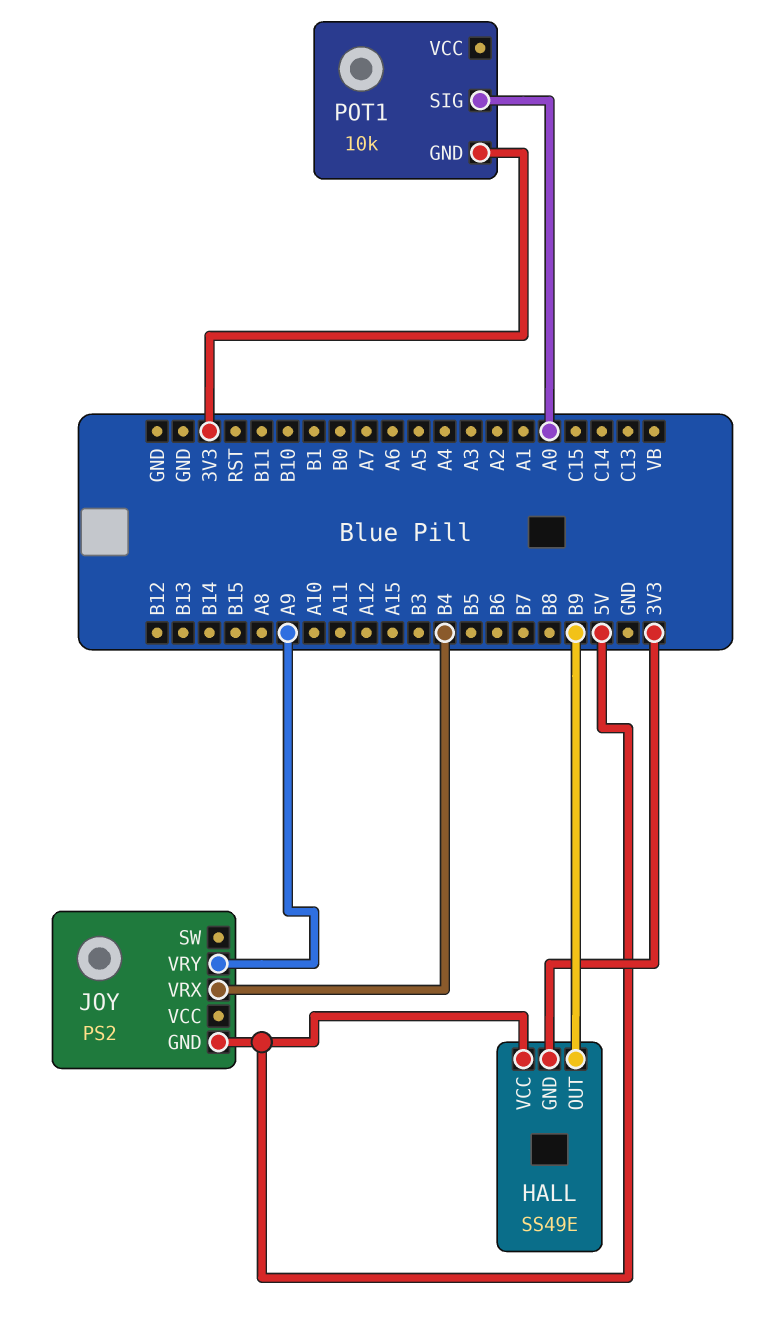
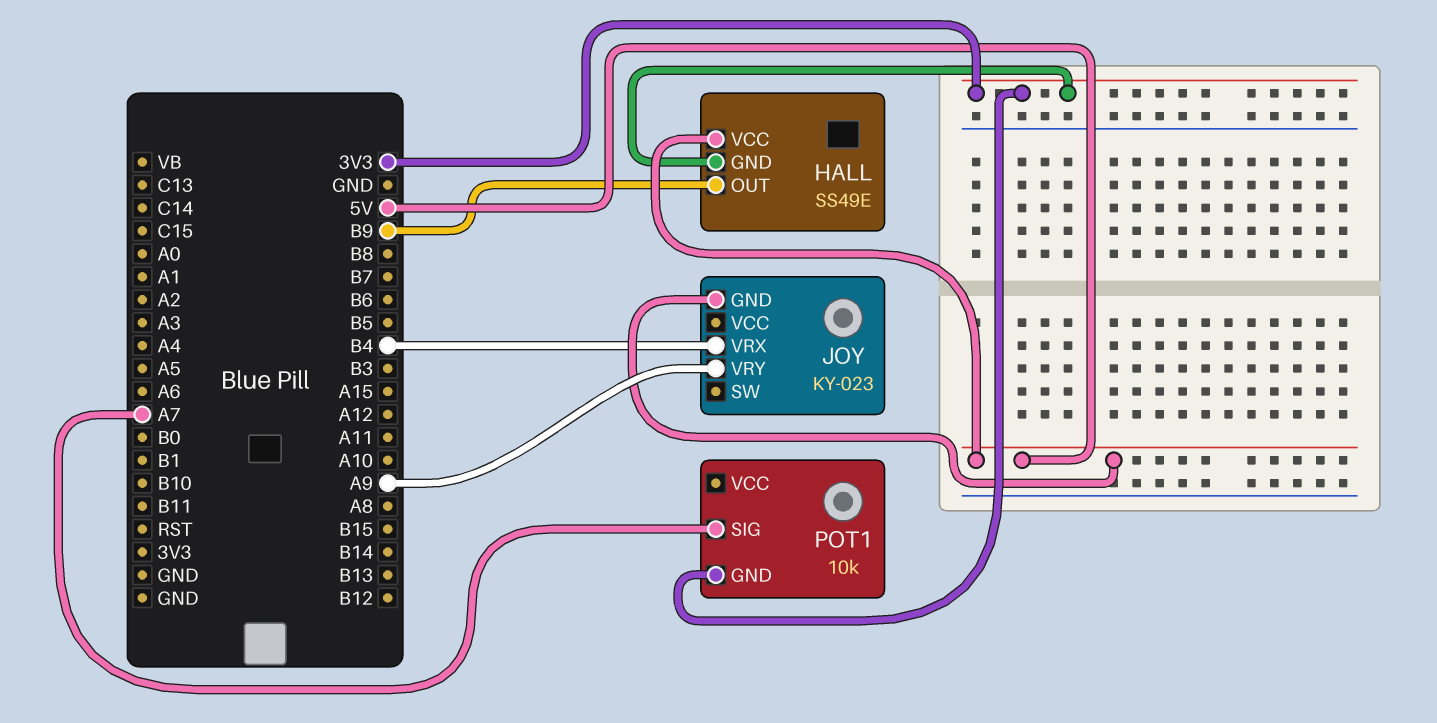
JOY: PS2 -> KY-023
POT1 pin SIG: A0 -> A7

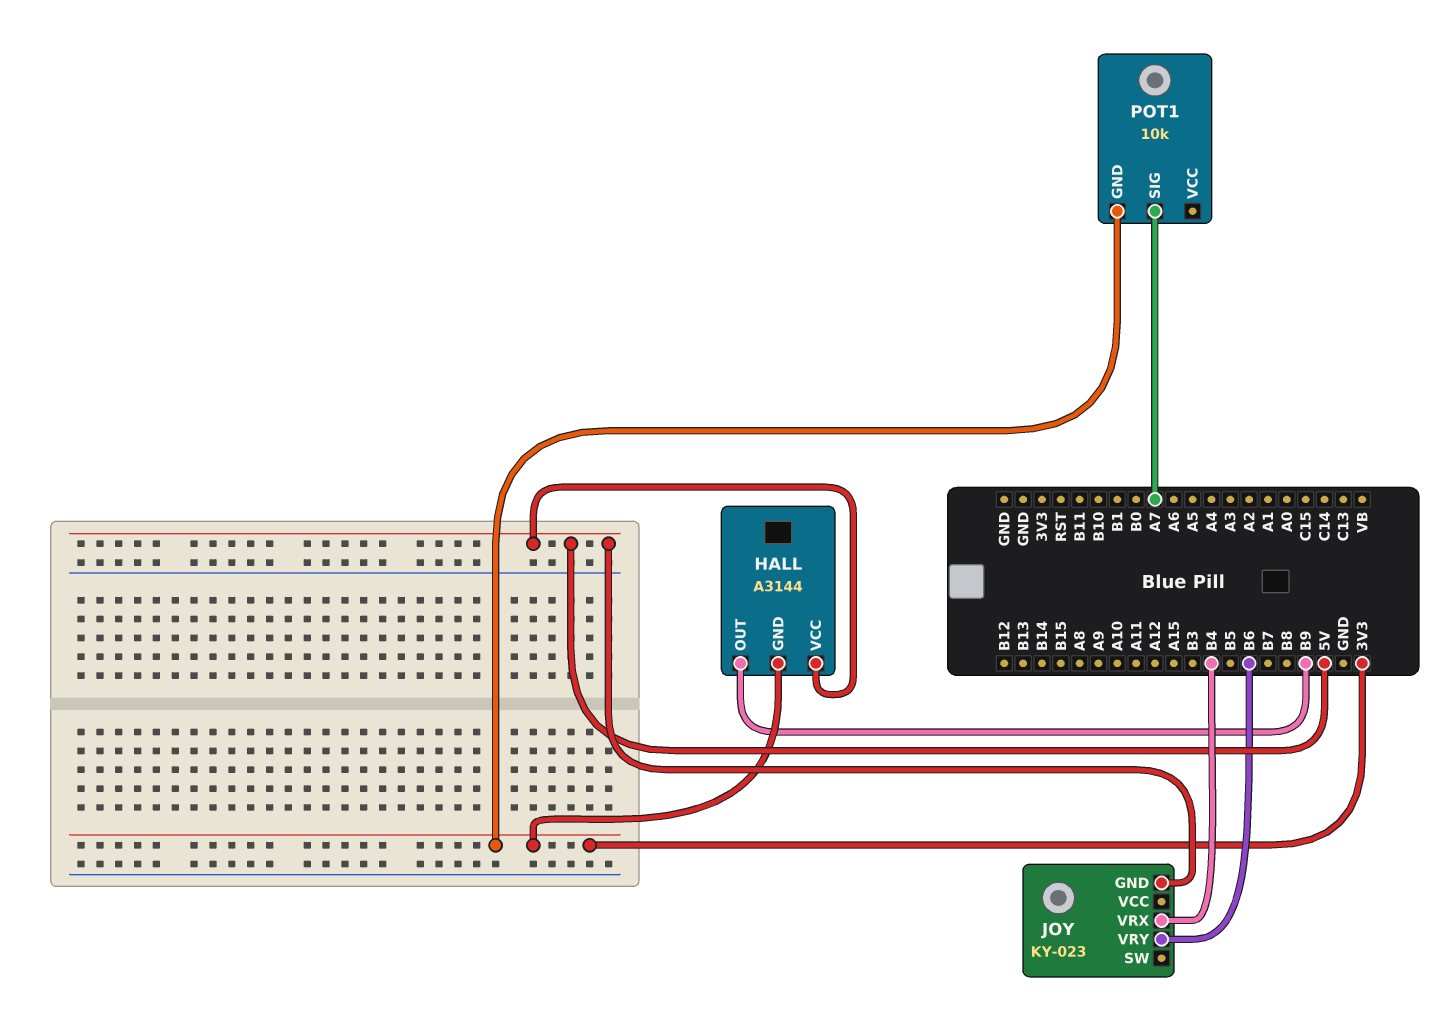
HALL: SS49E -> A3144
JOY pin VRY: A9 -> B6

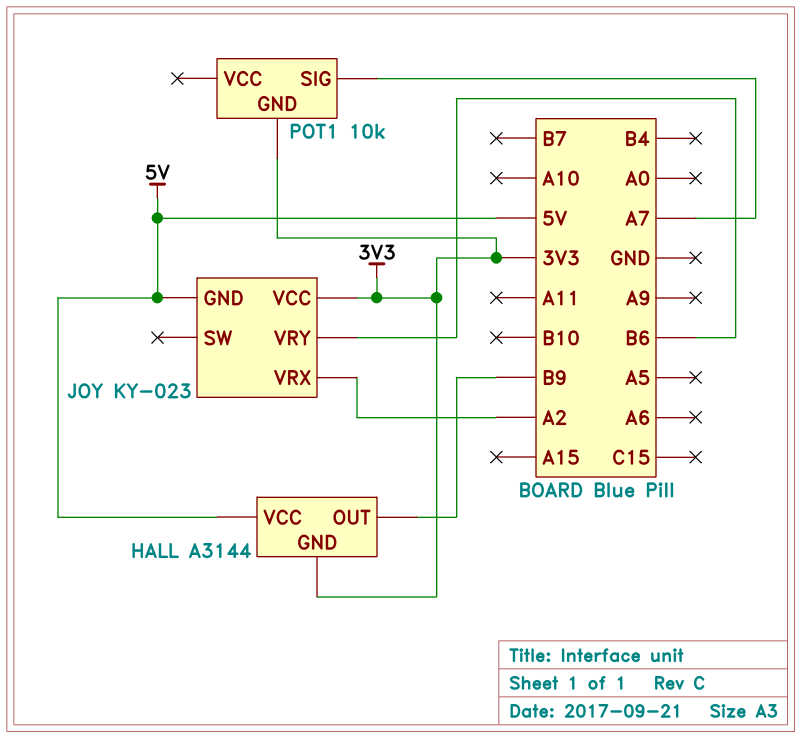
JOY pin VCC: none -> 3V3
JOY pin VRX: B4 -> A2

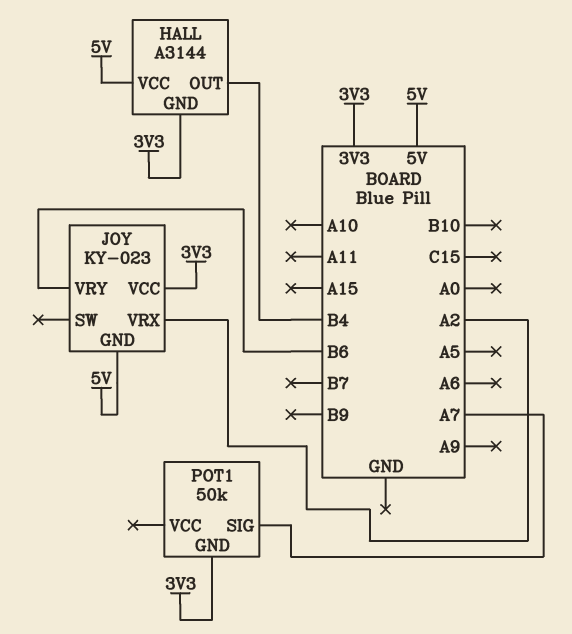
HALL pin OUT: B9 -> B4
POT1: 10k -> 50k

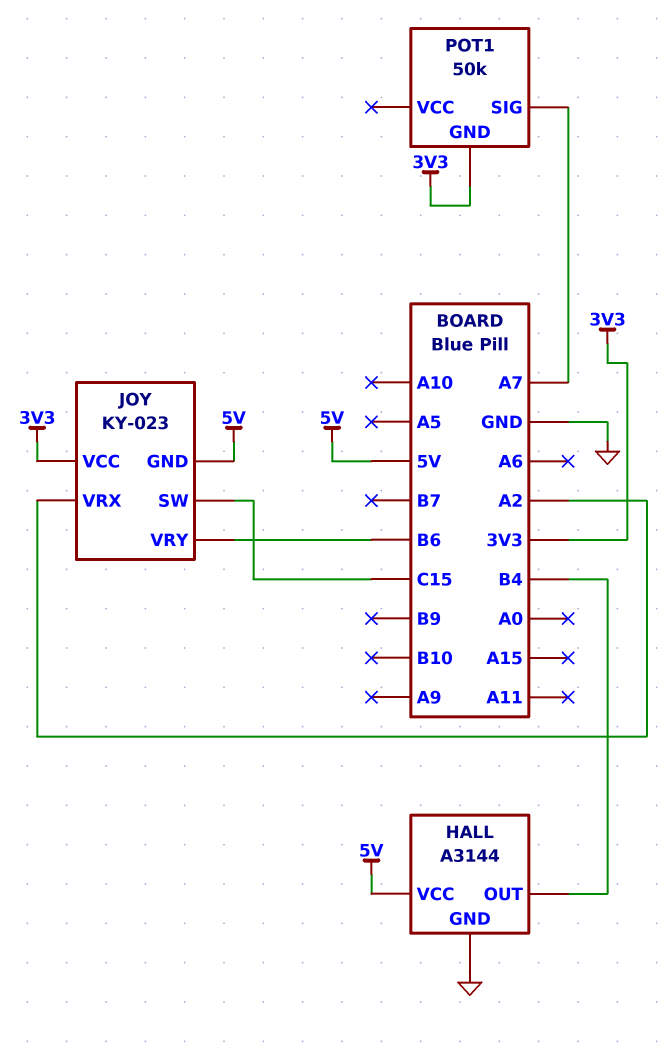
HALL pin GND: 3V3 -> GND
JOY pin SW: none -> C15

